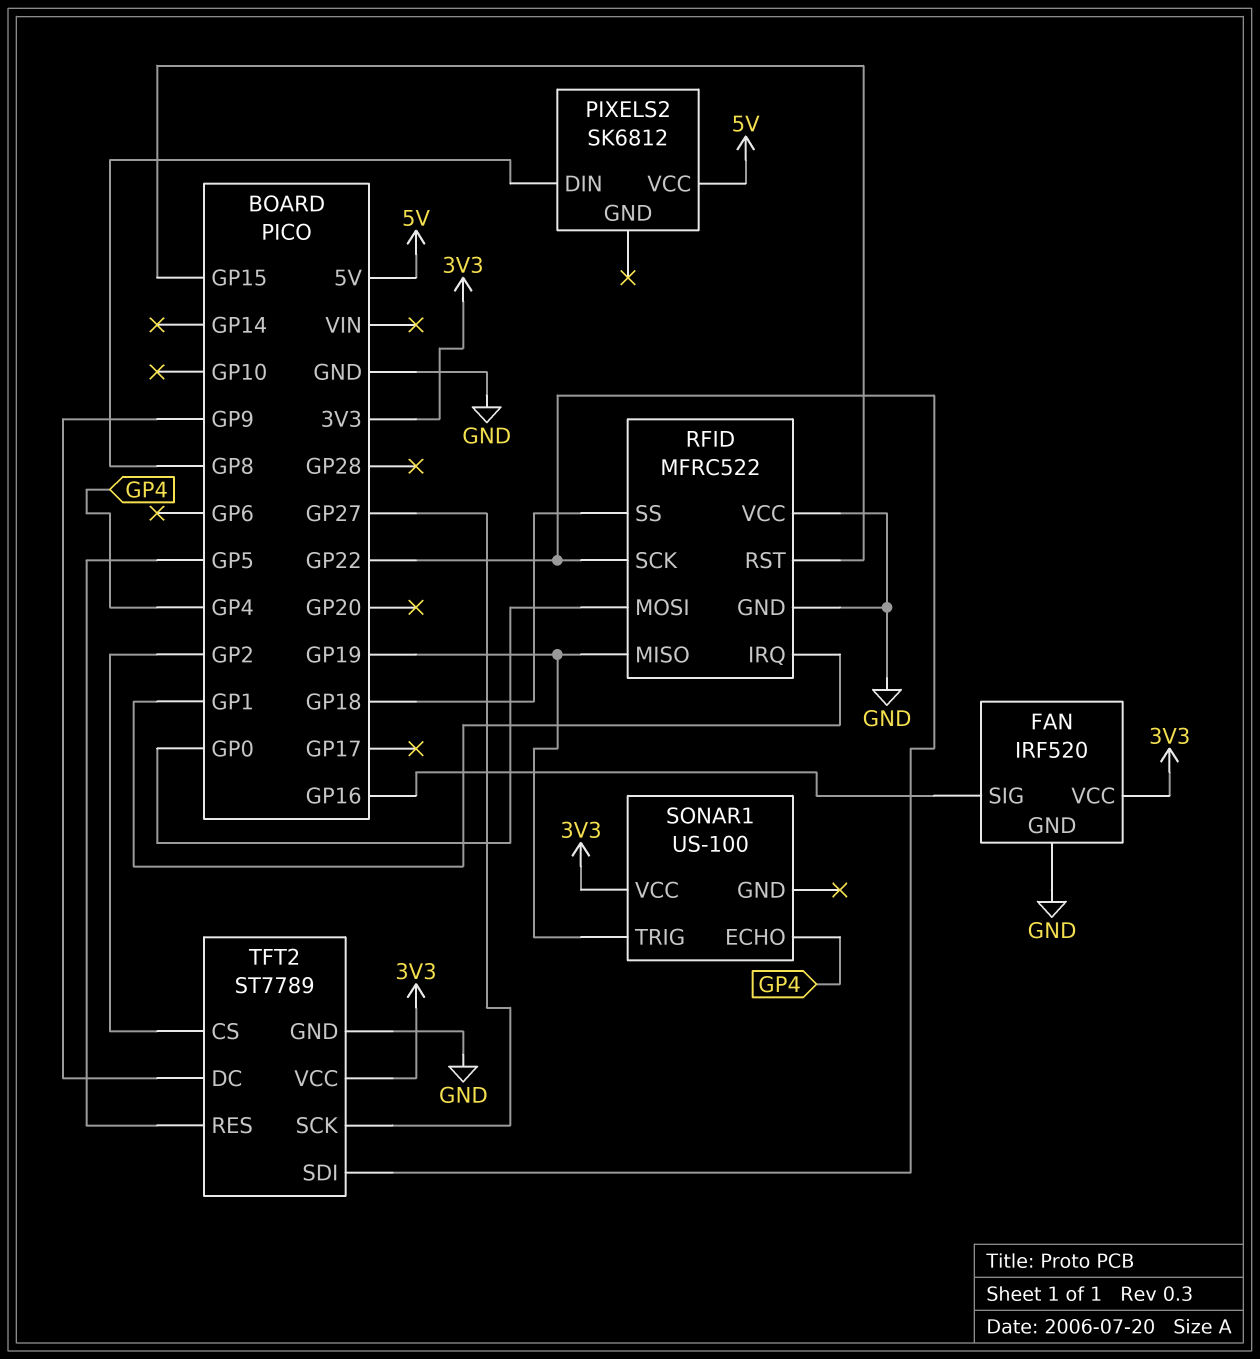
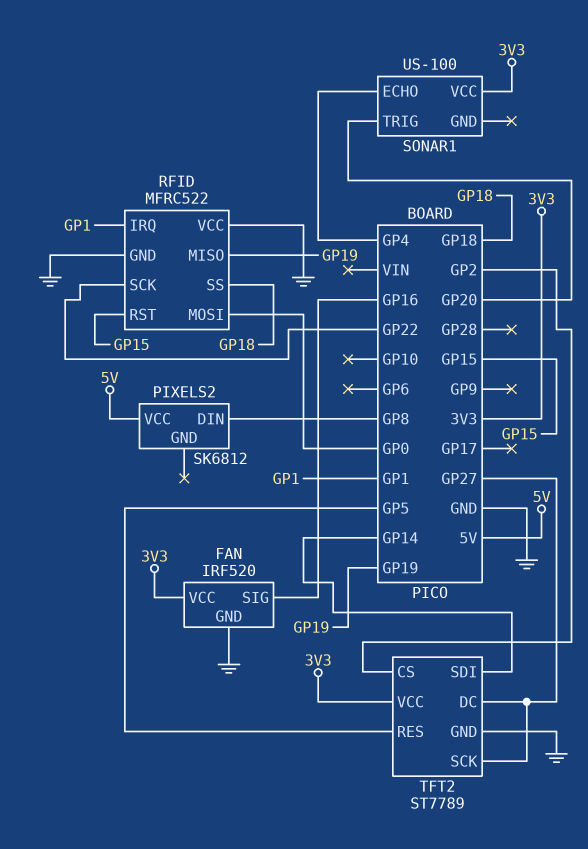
SONAR1 pin TRIG: GP19 -> GP20
TFT2 pin DC: GP9 -> GP27
TFT2 pin SDI: GP22 -> GP14

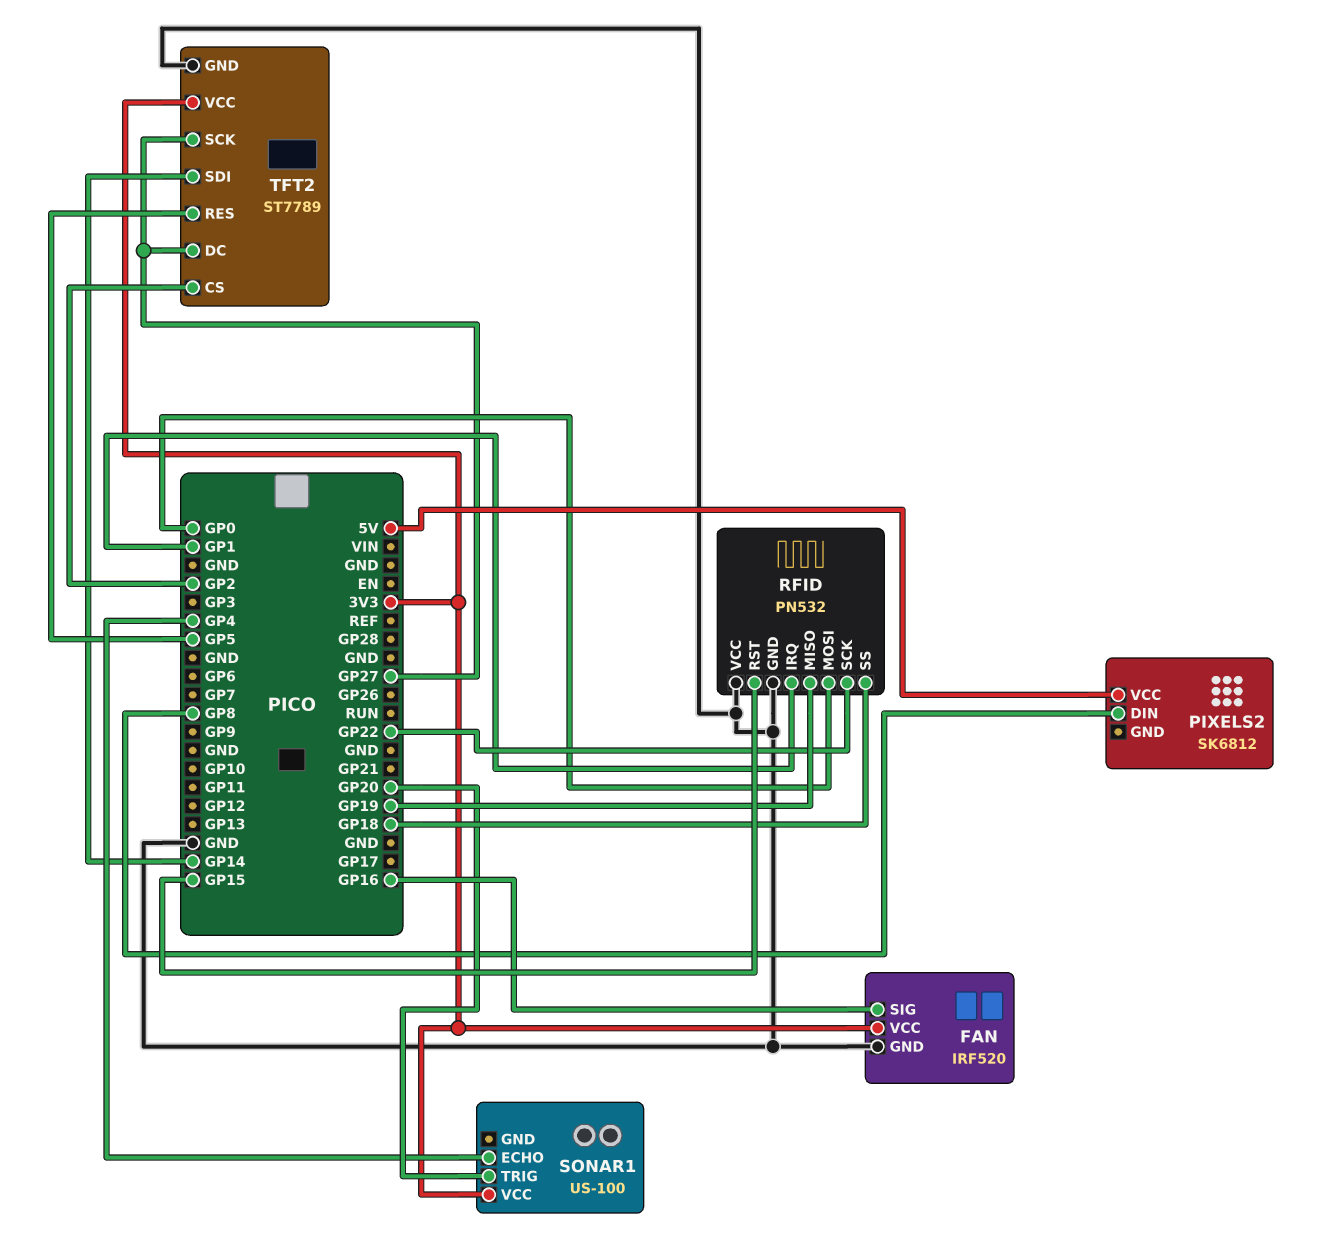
RFID: MFRC522 -> PN532

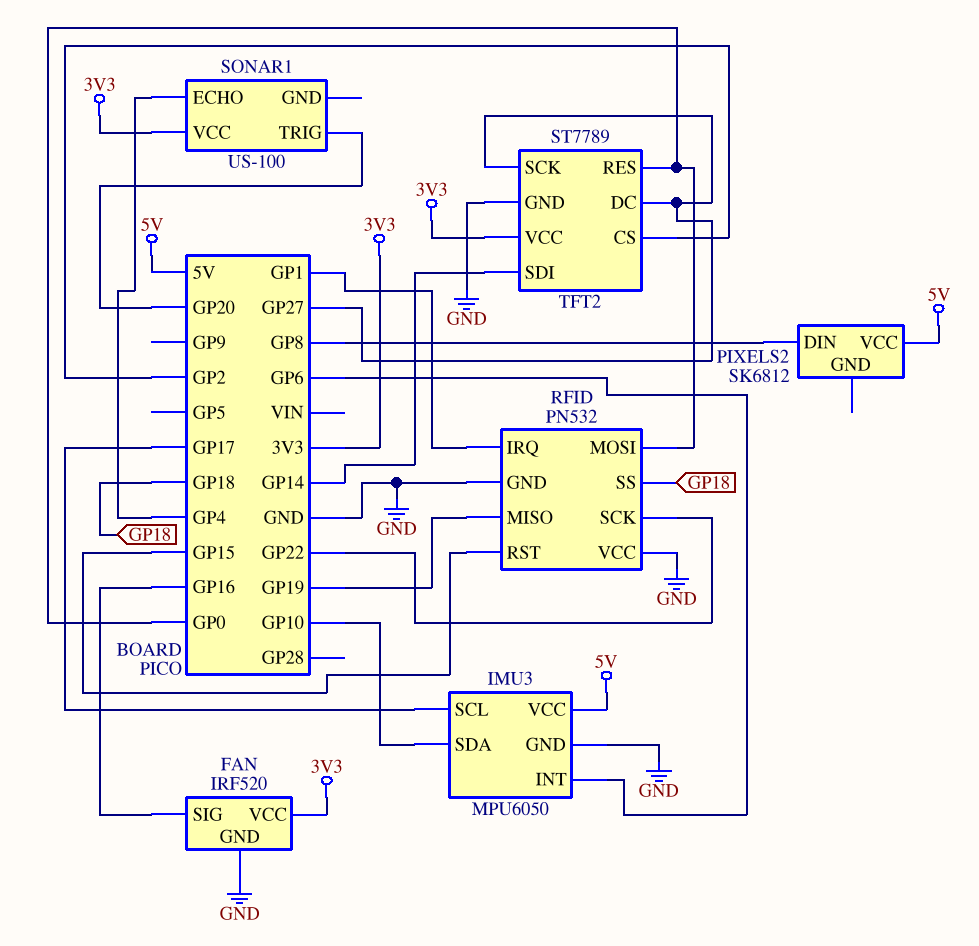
IMU3: none -> MPU6050
IMU3 pin GND: none -> GND
IMU3 pin INT: none -> GP6
IMU3 pin SCL: none -> GP17
IMU3 pin SDA: none -> GP10
IMU3 pin VCC: none -> 5V
TFT2 pin RES: GP5 -> GP0

